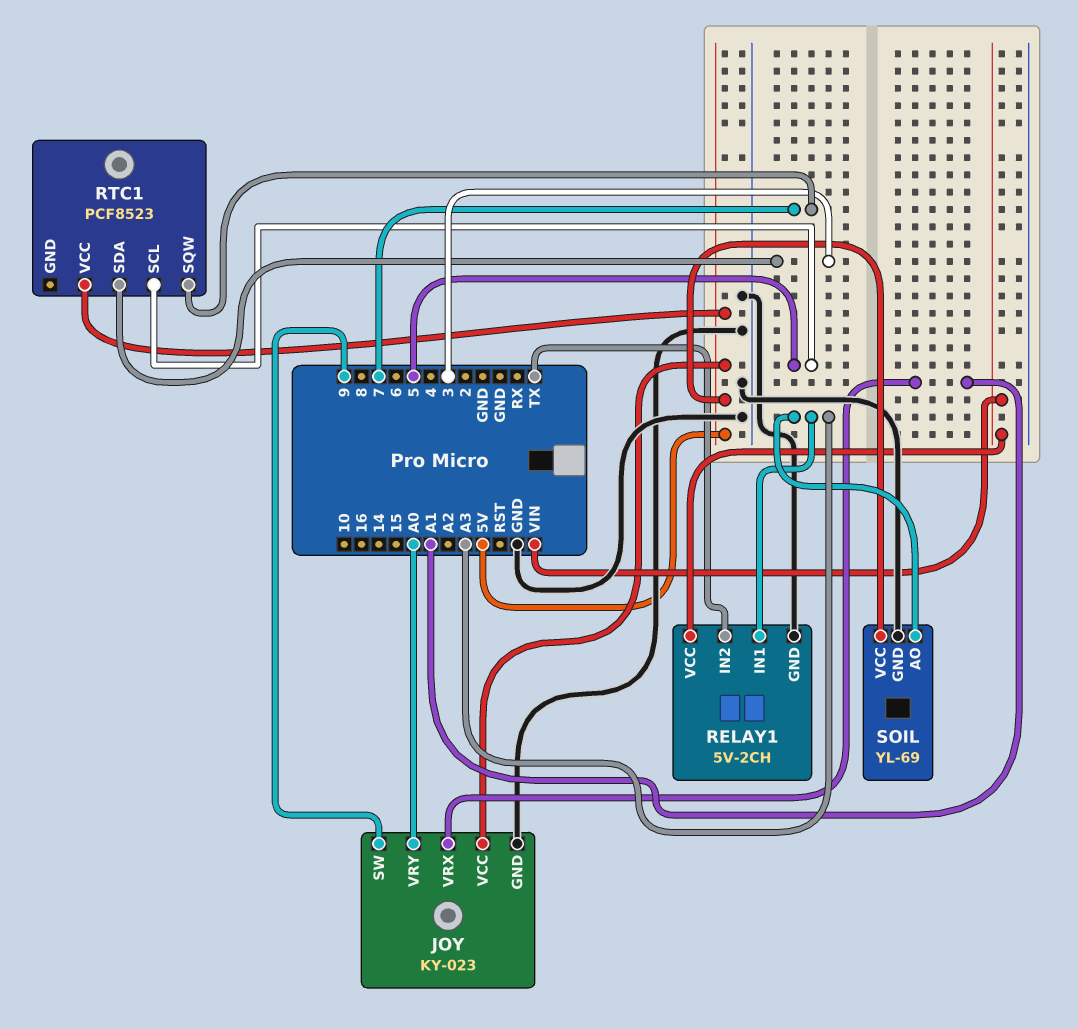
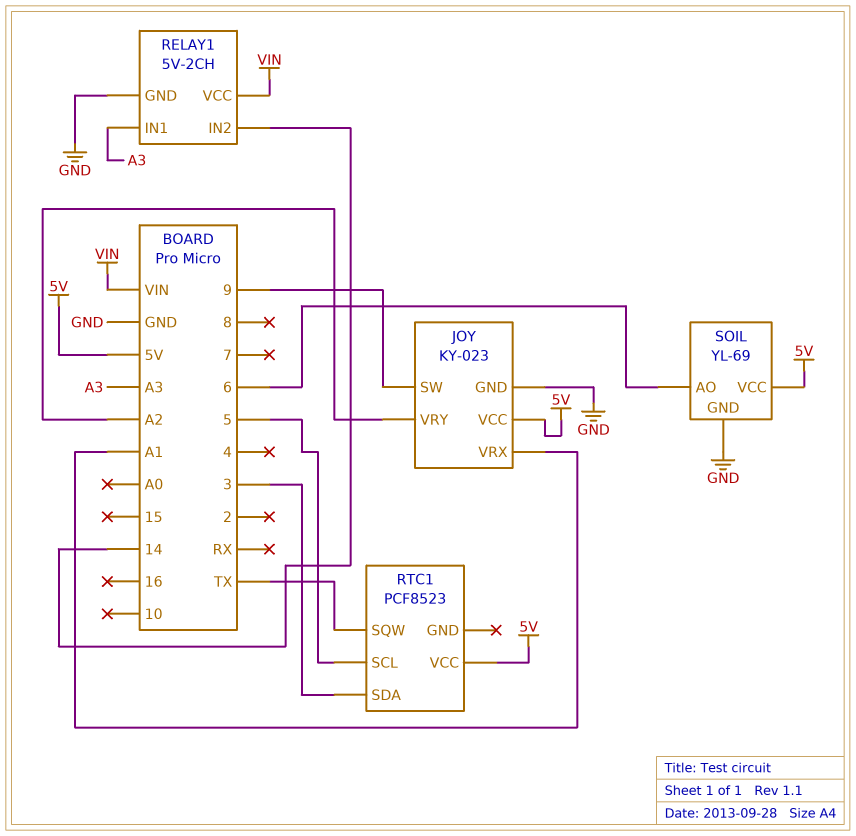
JOY pin VRY: A0 -> A2
RELAY1 pin IN2: TX -> 14
RTC1 pin SQW: 7 -> TX
SOIL pin AO: A3 -> 6

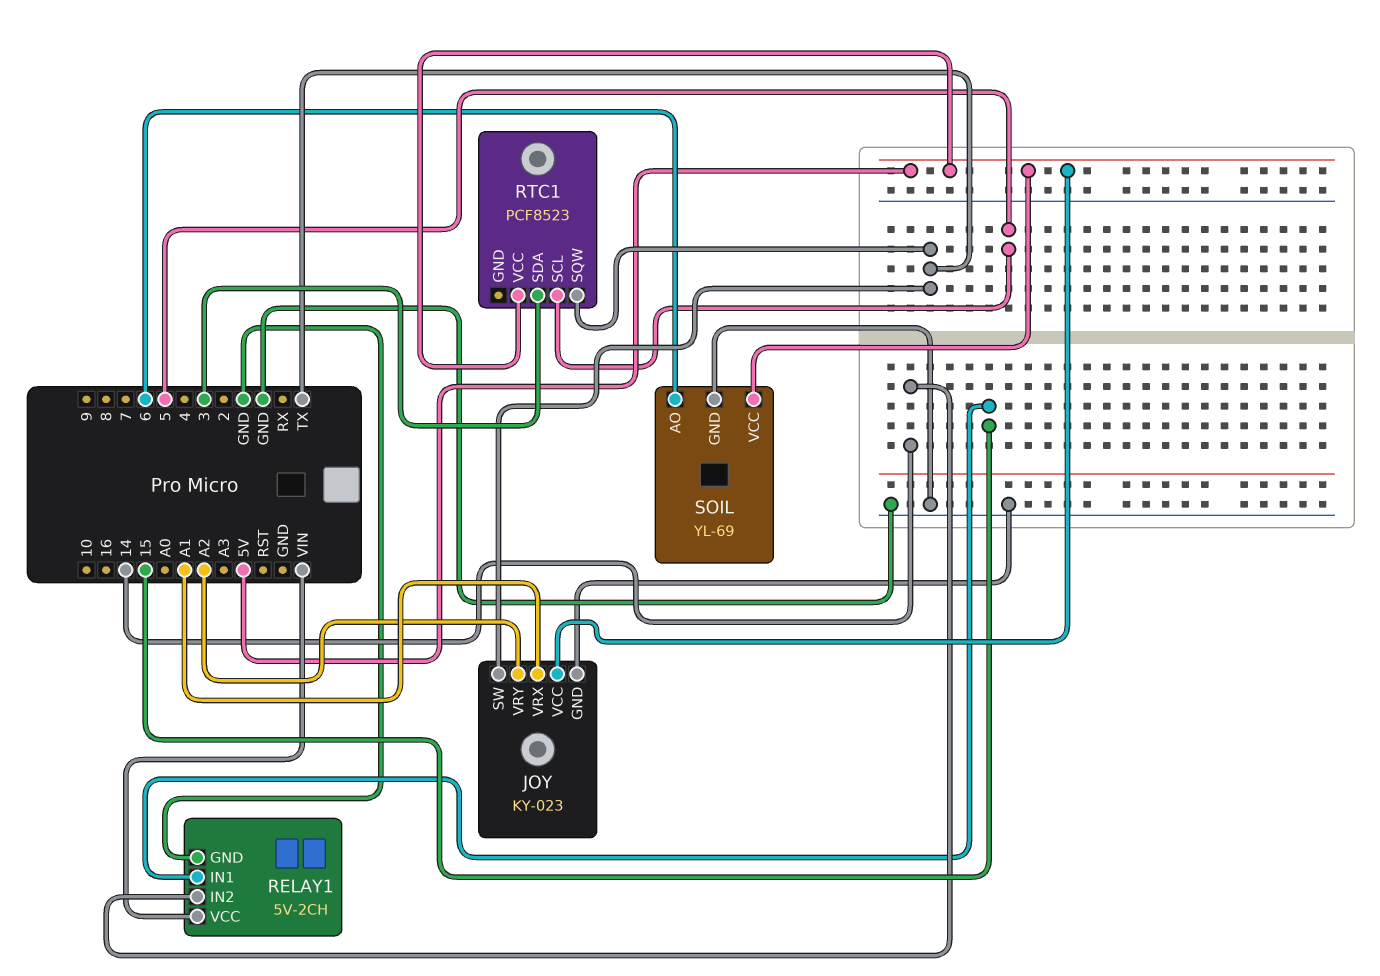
JOY pin SW: 9 -> TX
RELAY1 pin IN1: A3 -> 15

